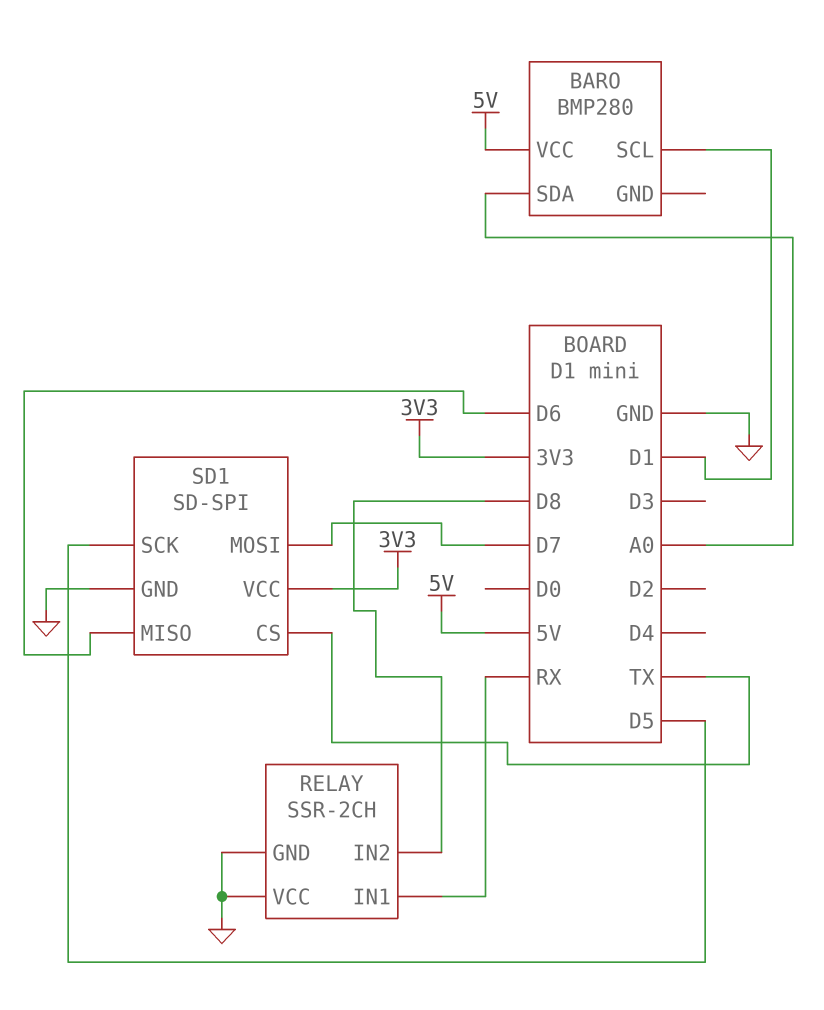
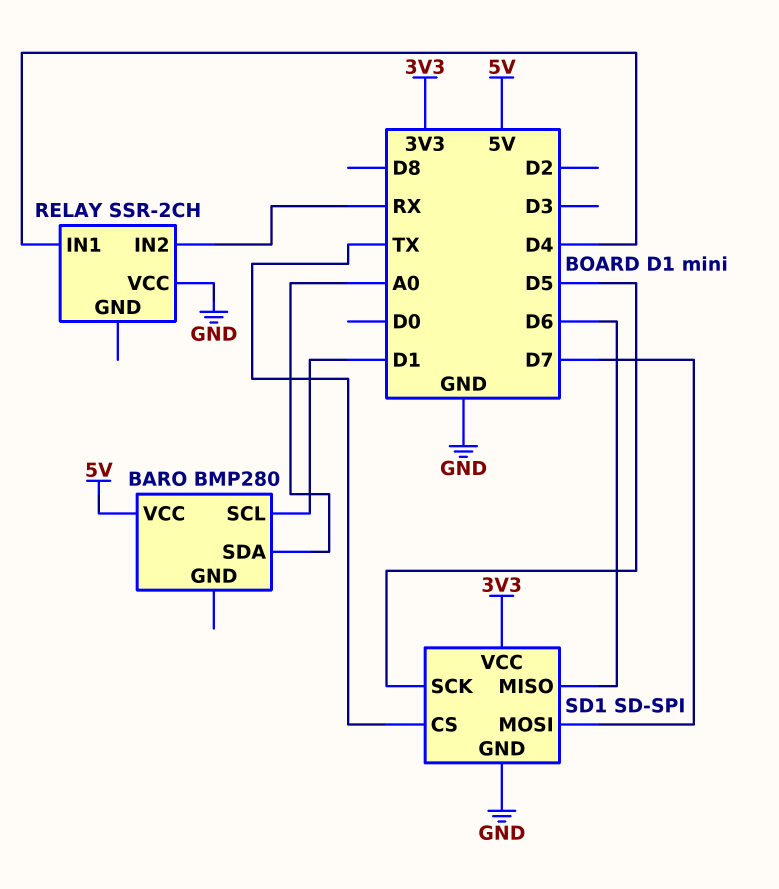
RELAY pin GND: GND -> none
RELAY pin IN1: RX -> D4
RELAY pin IN2: D8 -> RX

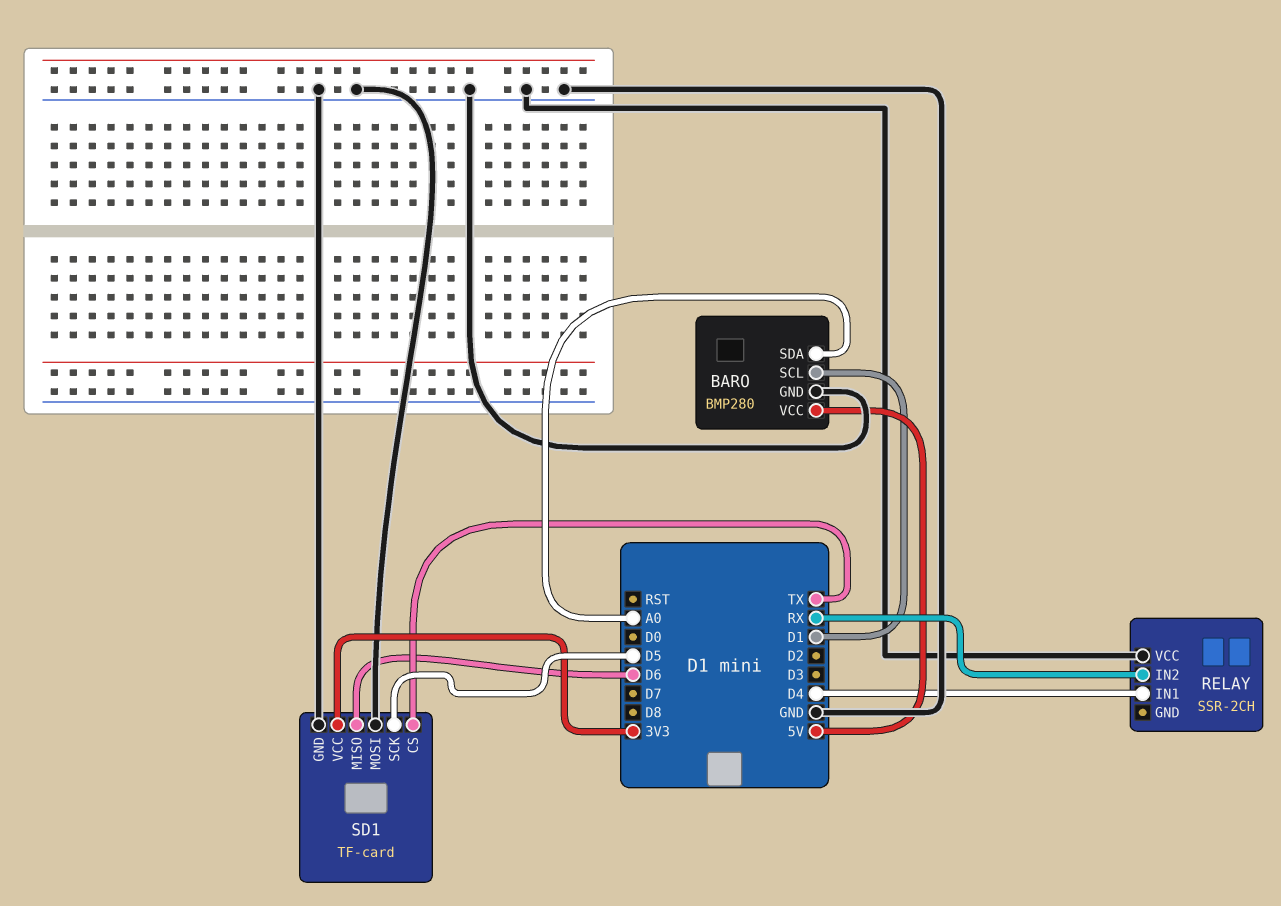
BARO pin GND: none -> GND
SD1: SD-SPI -> TF-card
SD1 pin MOSI: D7 -> GND

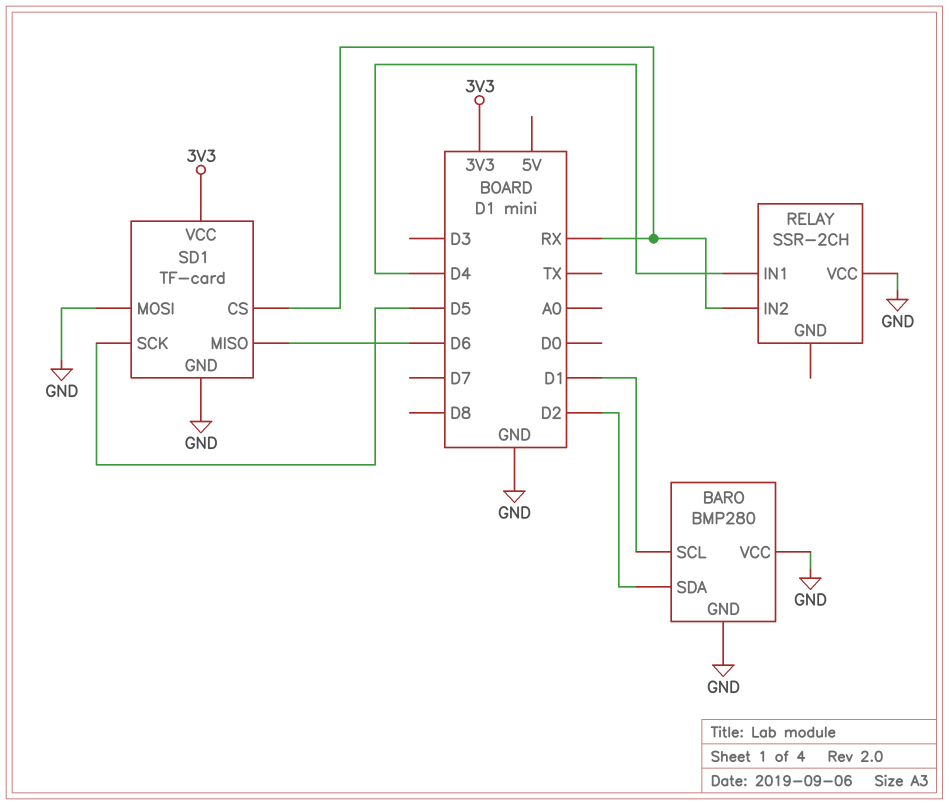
BARO pin SDA: A0 -> D2
BARO pin VCC: 5V -> GND
SD1 pin CS: TX -> RX

